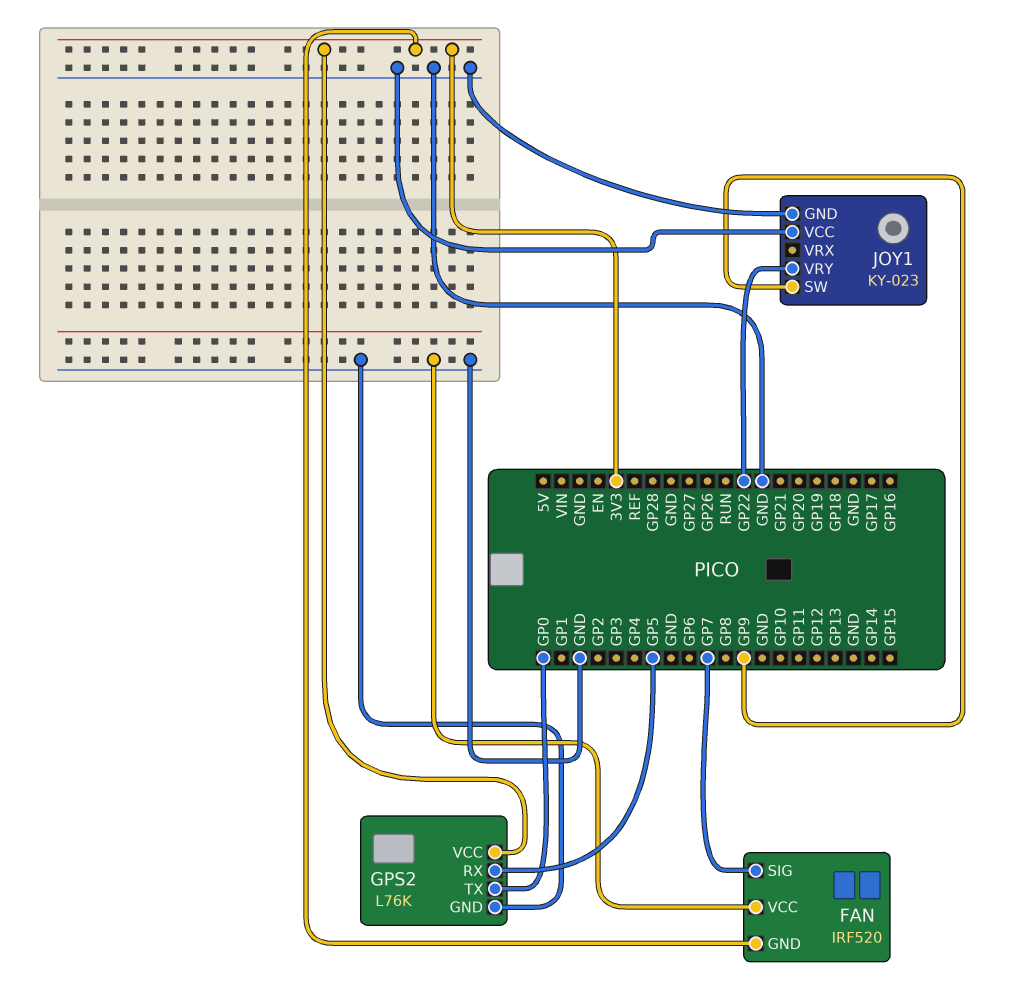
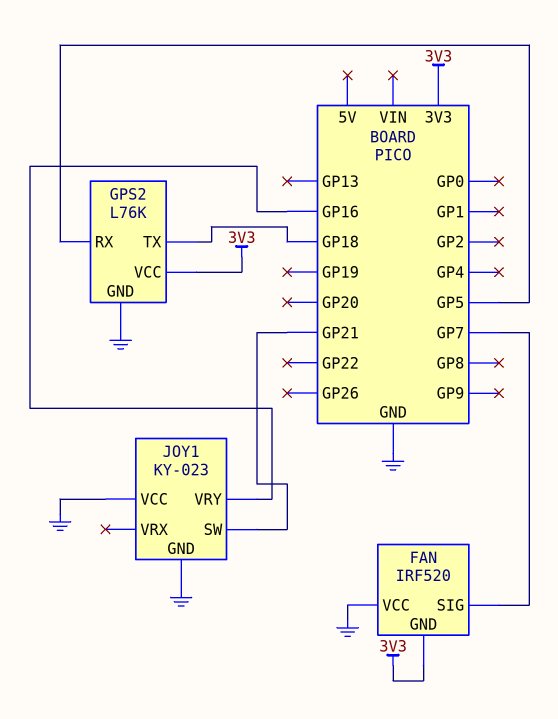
GPS2 pin TX: GP0 -> GP18
JOY1 pin SW: GP9 -> GP21
JOY1 pin VRY: GP22 -> GP16

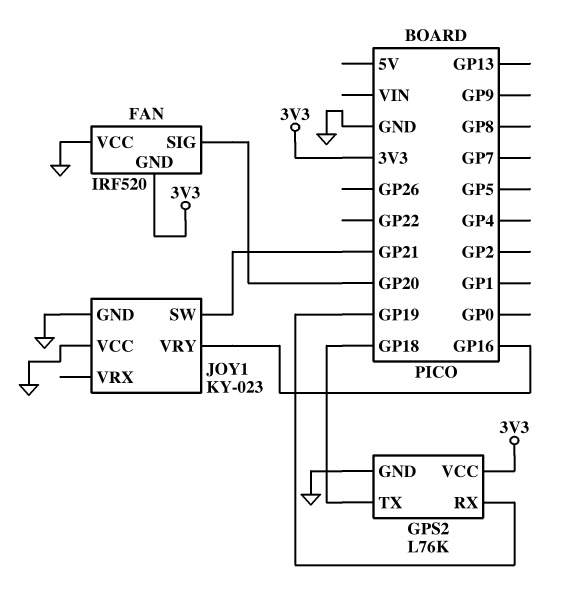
FAN pin SIG: GP7 -> GP20
GPS2 pin RX: GP5 -> GP19

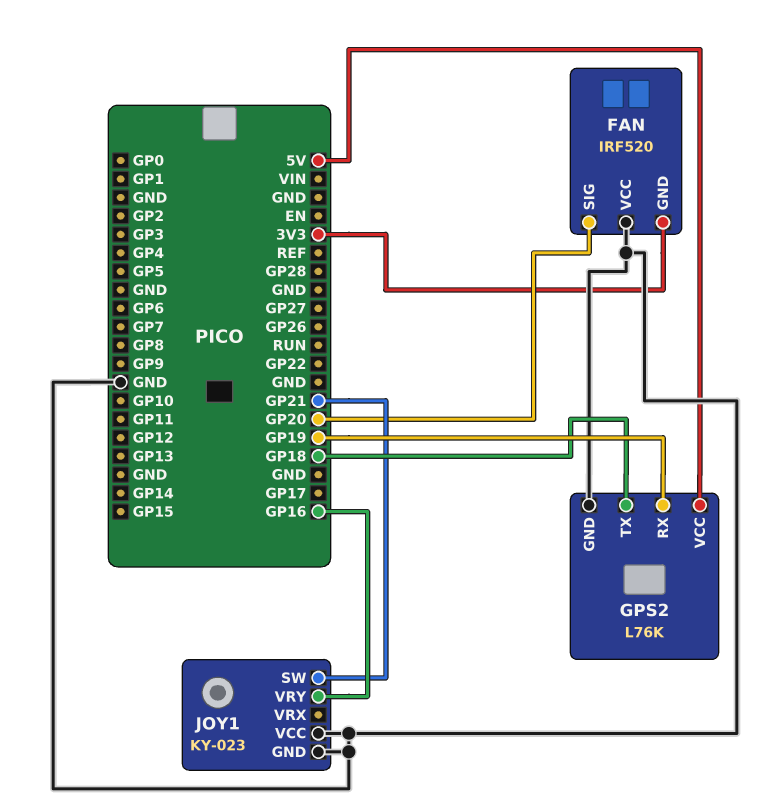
GPS2 pin VCC: 3V3 -> 5V

